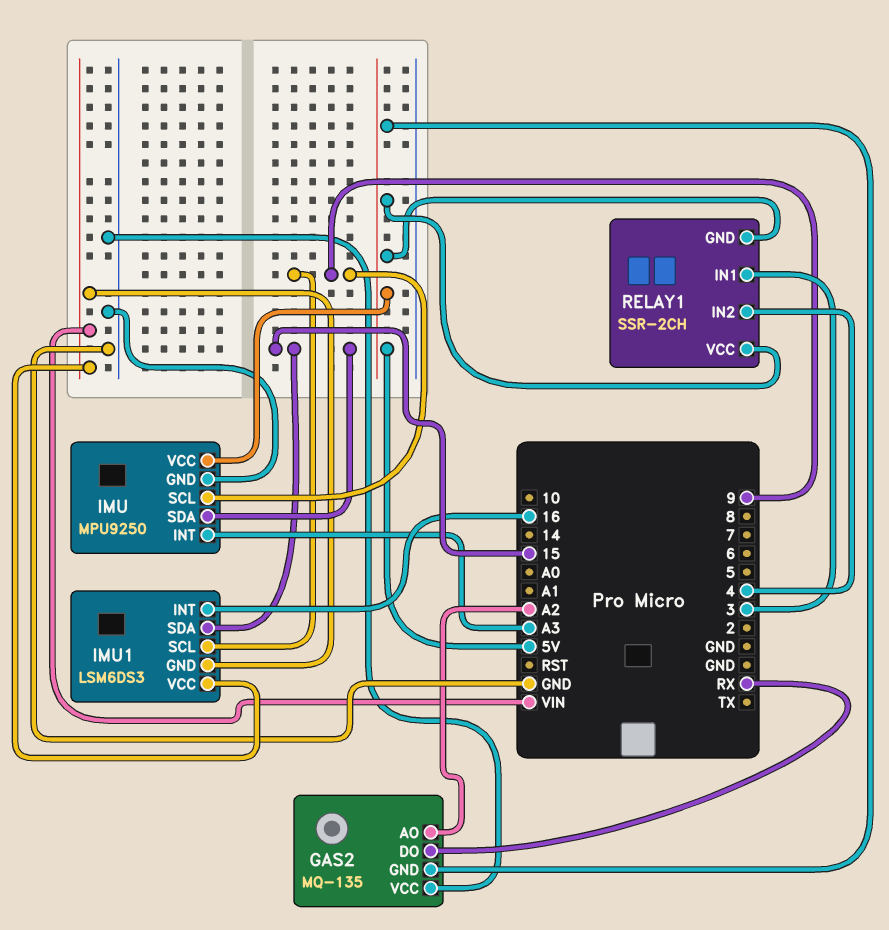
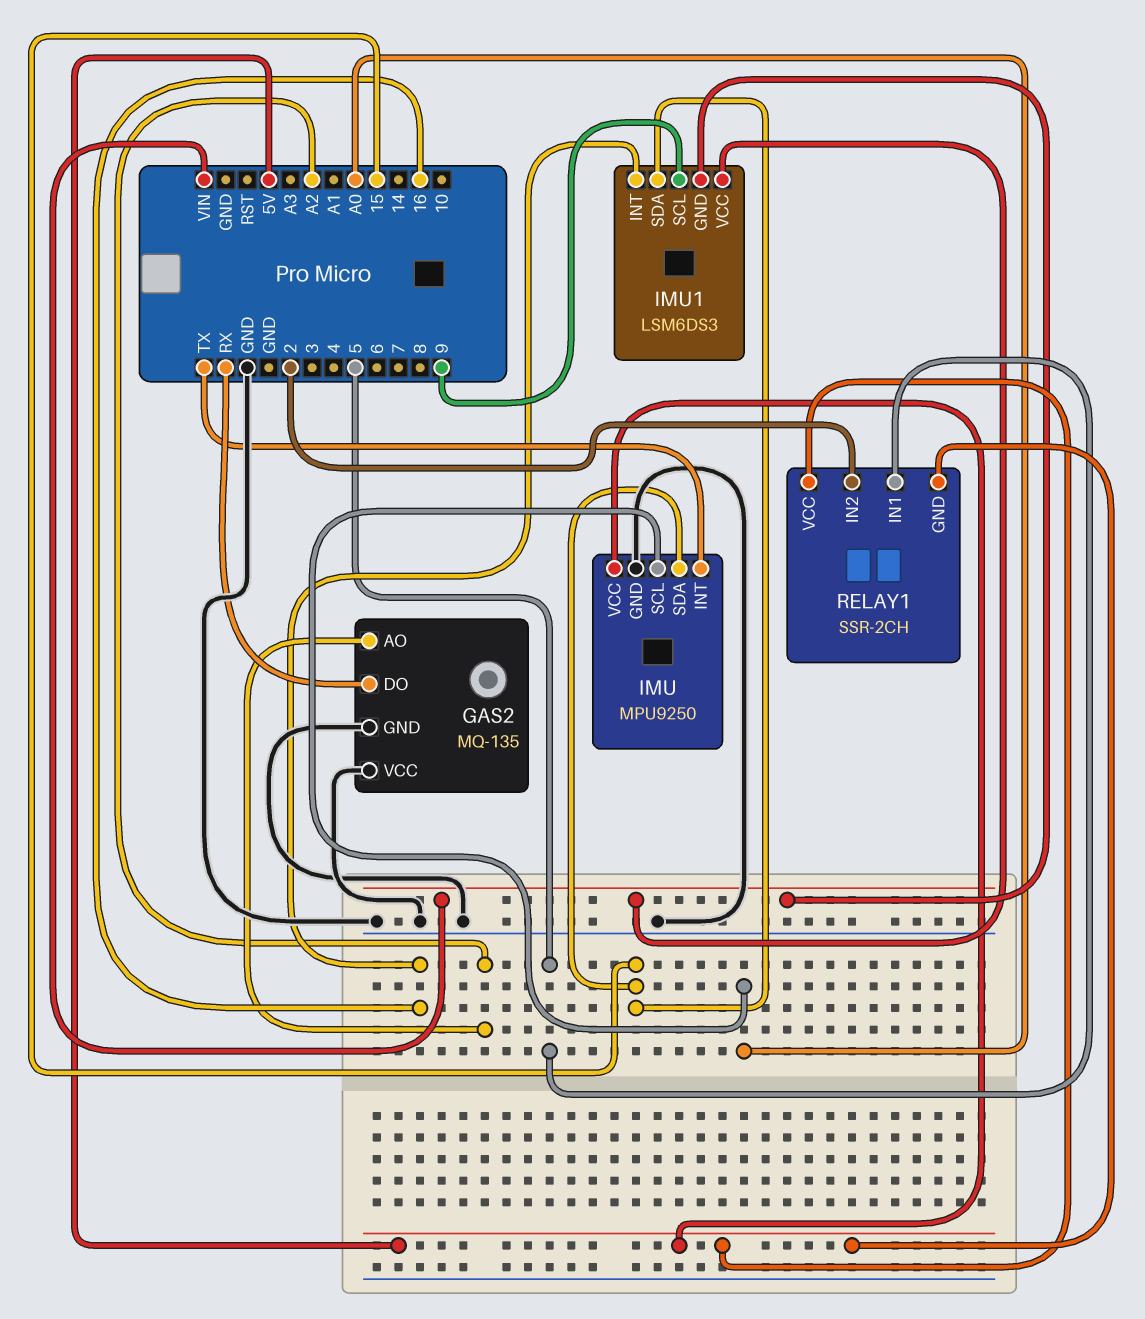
GAS2 pin GND: 5V -> GND
IMU pin INT: A3 -> TX
IMU pin SCL: 9 -> A0
RELAY1 pin IN1: 3 -> 5
RELAY1 pin IN2: 4 -> 2

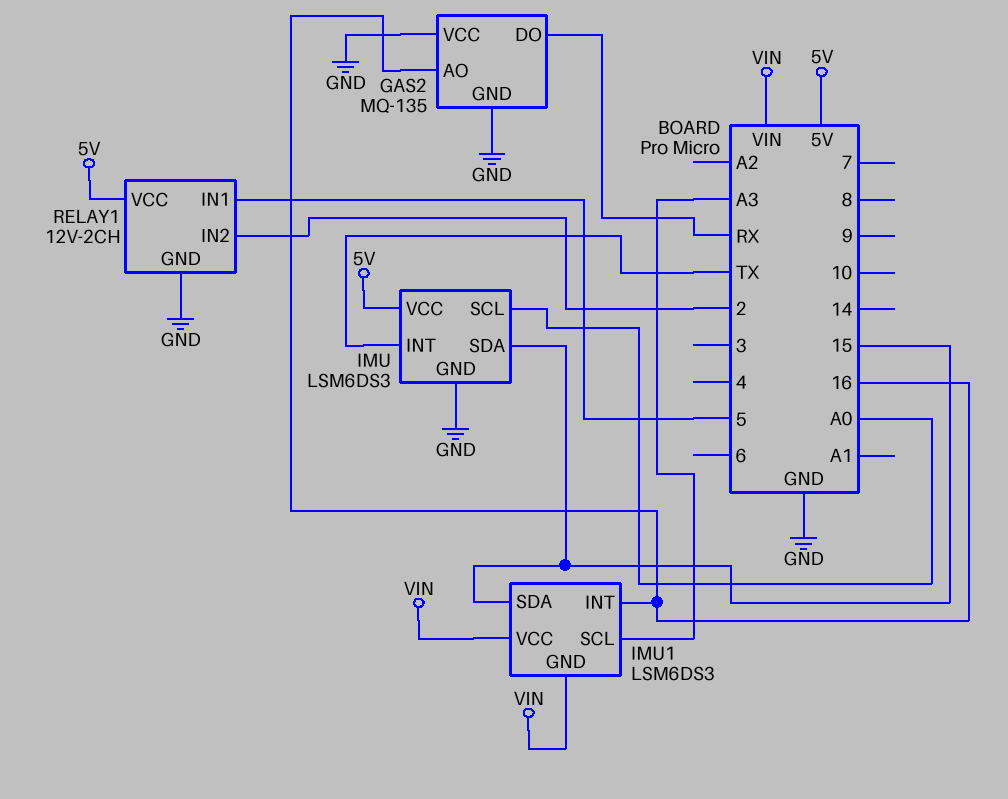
GAS2 pin AO: A2 -> 16
IMU: MPU9250 -> LSM6DS3
IMU1 pin SCL: 9 -> A3
RELAY1: SSR-2CH -> 12V-2CH
RELAY1 pin GND: 5V -> GND

